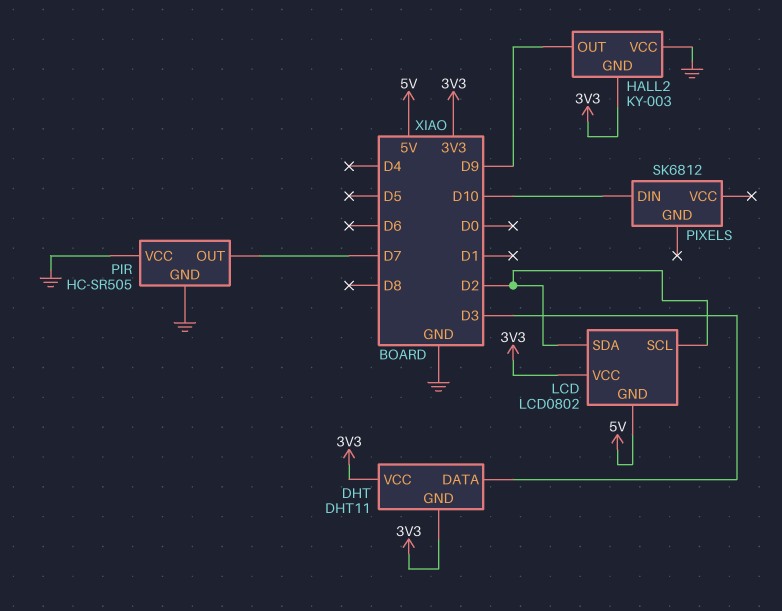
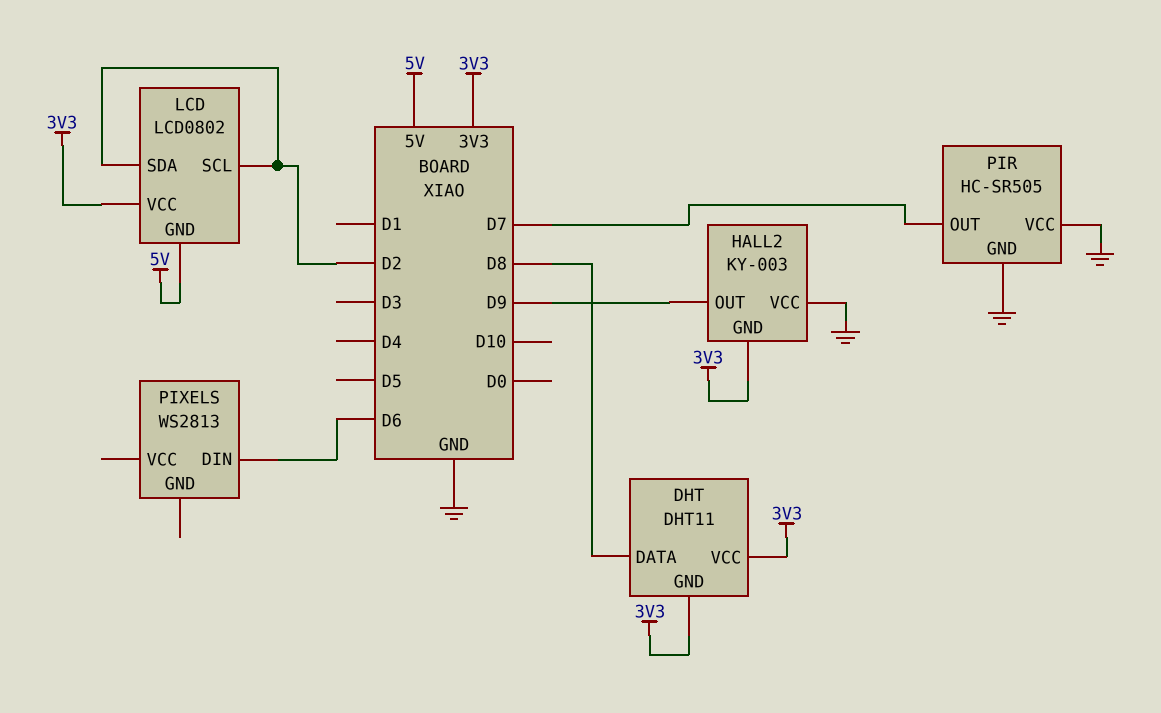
DHT pin DATA: D3 -> D8
PIXELS: SK6812 -> WS2813
PIXELS pin DIN: D10 -> D6

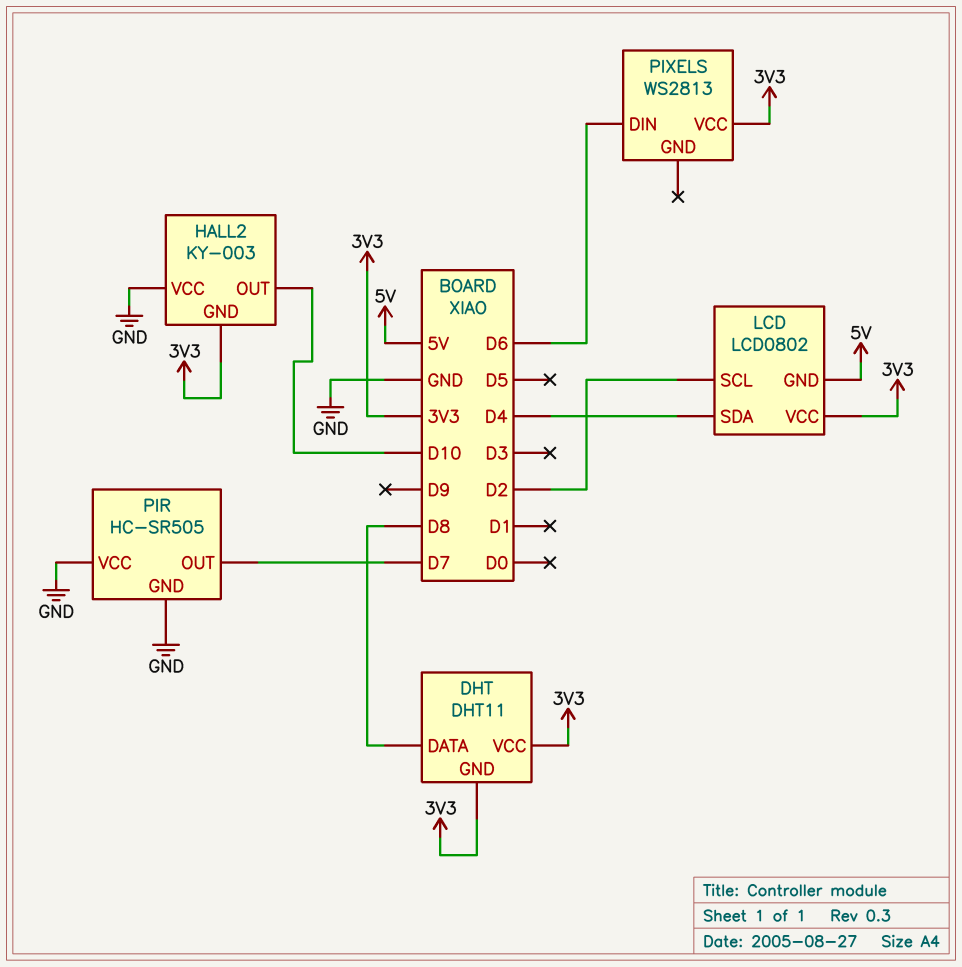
HALL2 pin OUT: D9 -> D10
LCD pin SDA: D2 -> D4
PIXELS pin VCC: none -> 3V3

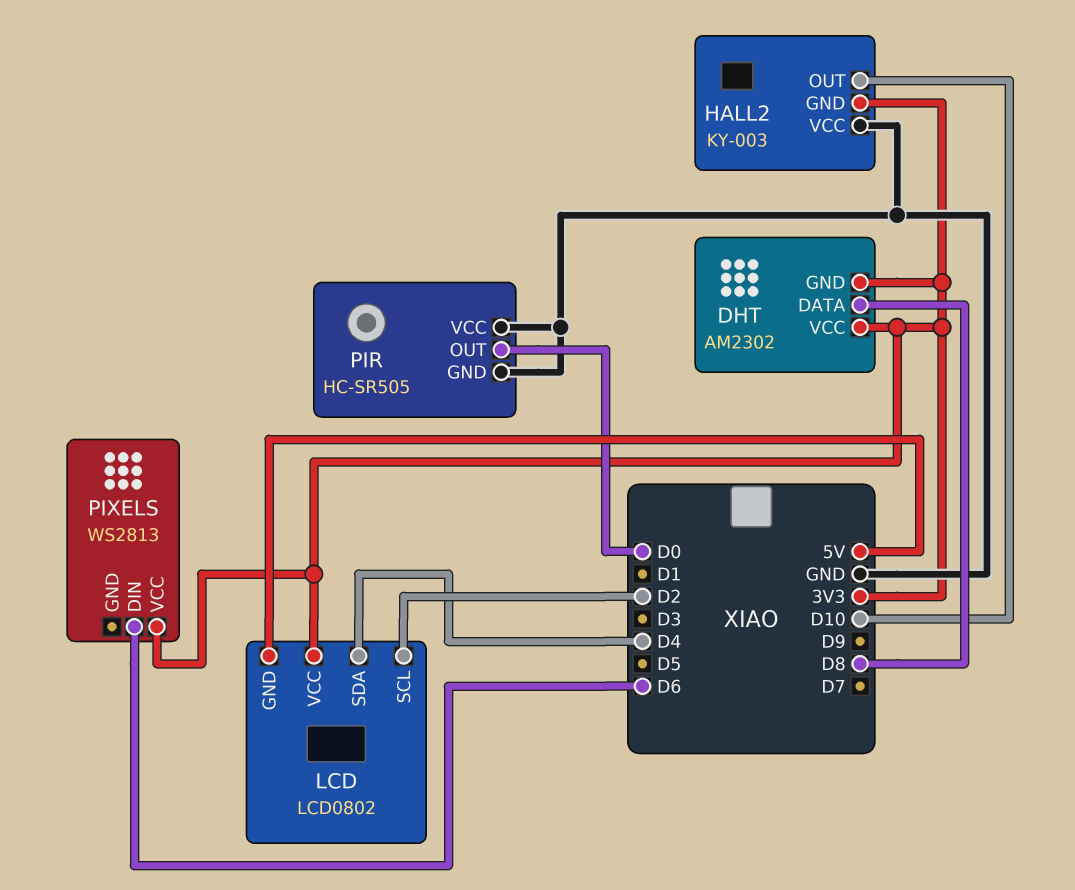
DHT: DHT11 -> AM2302
PIR pin OUT: D7 -> D0

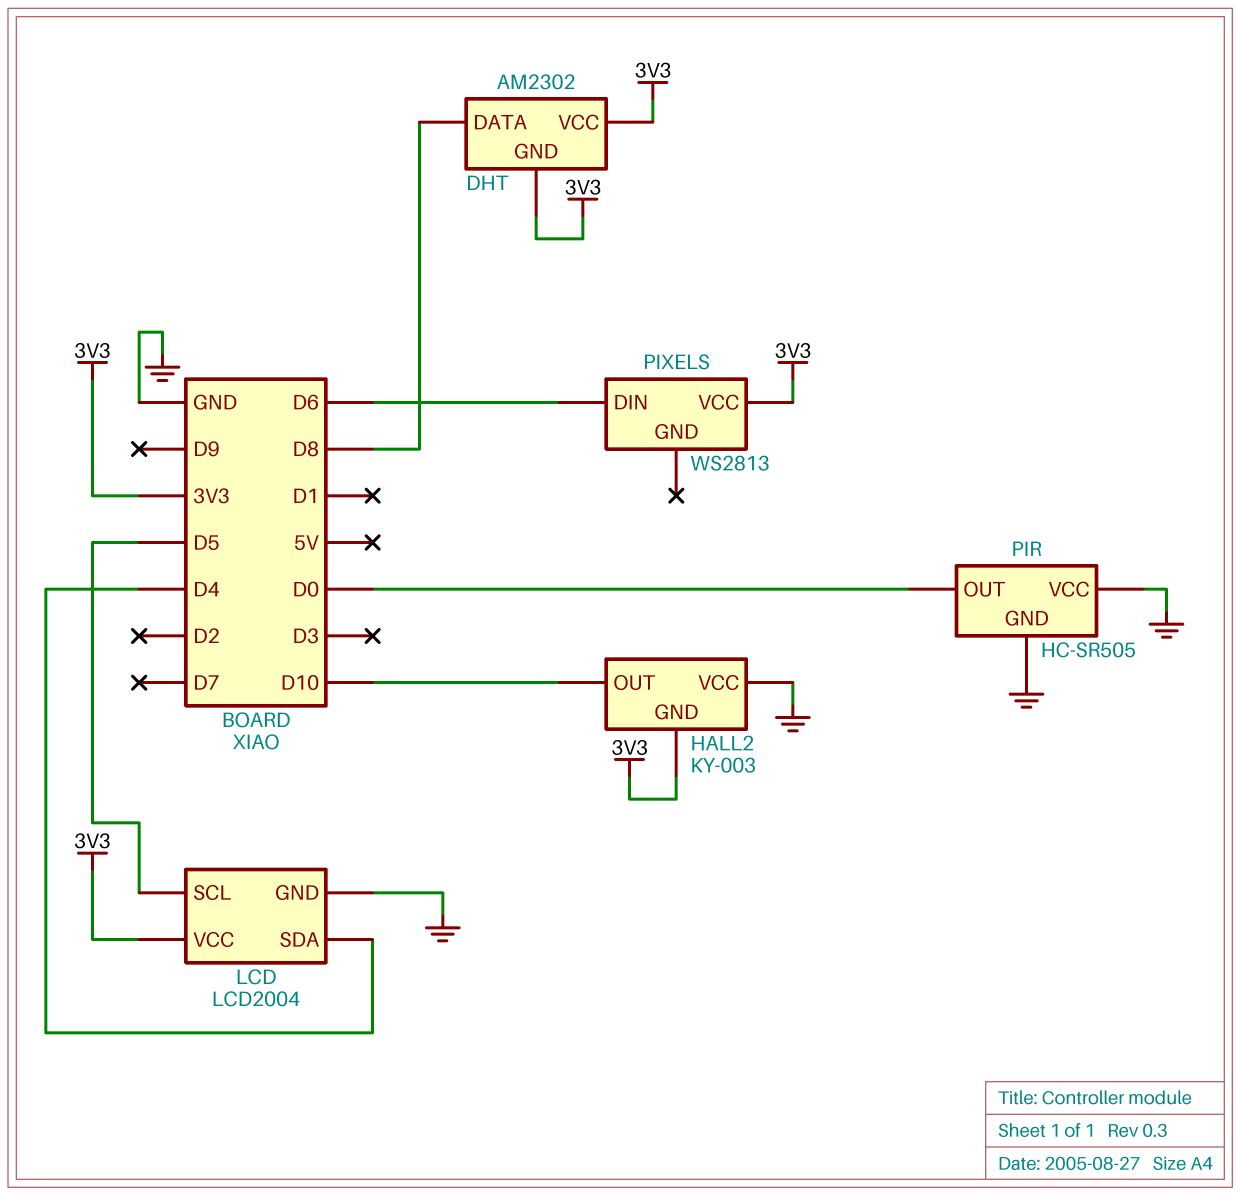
LCD: LCD0802 -> LCD2004
LCD pin GND: 5V -> GND
LCD pin SCL: D2 -> D5

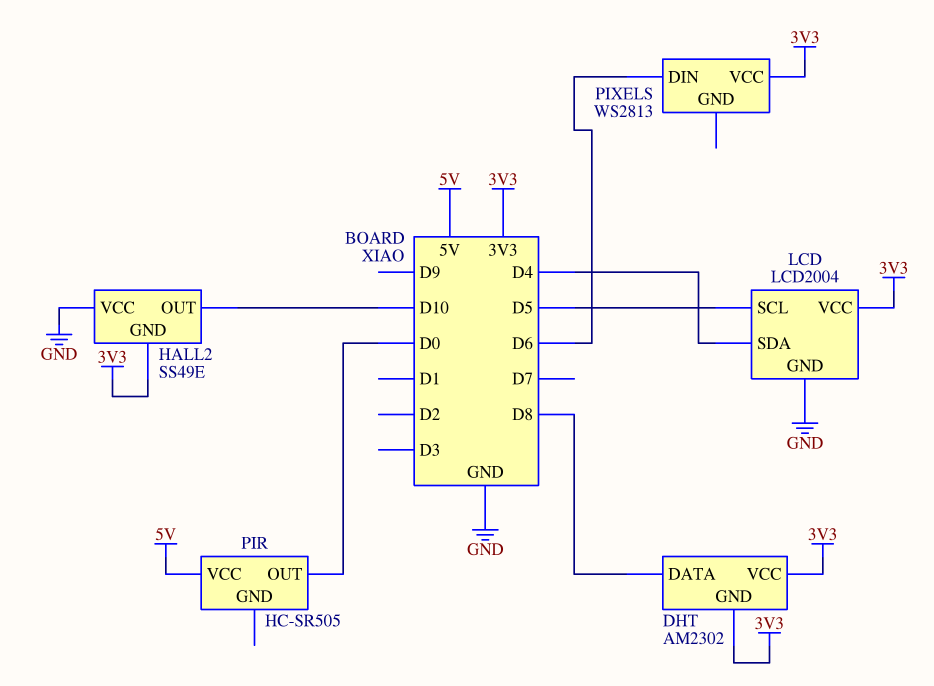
HALL2: KY-003 -> SS49E
PIR pin GND: GND -> none
PIR pin VCC: GND -> 5V

